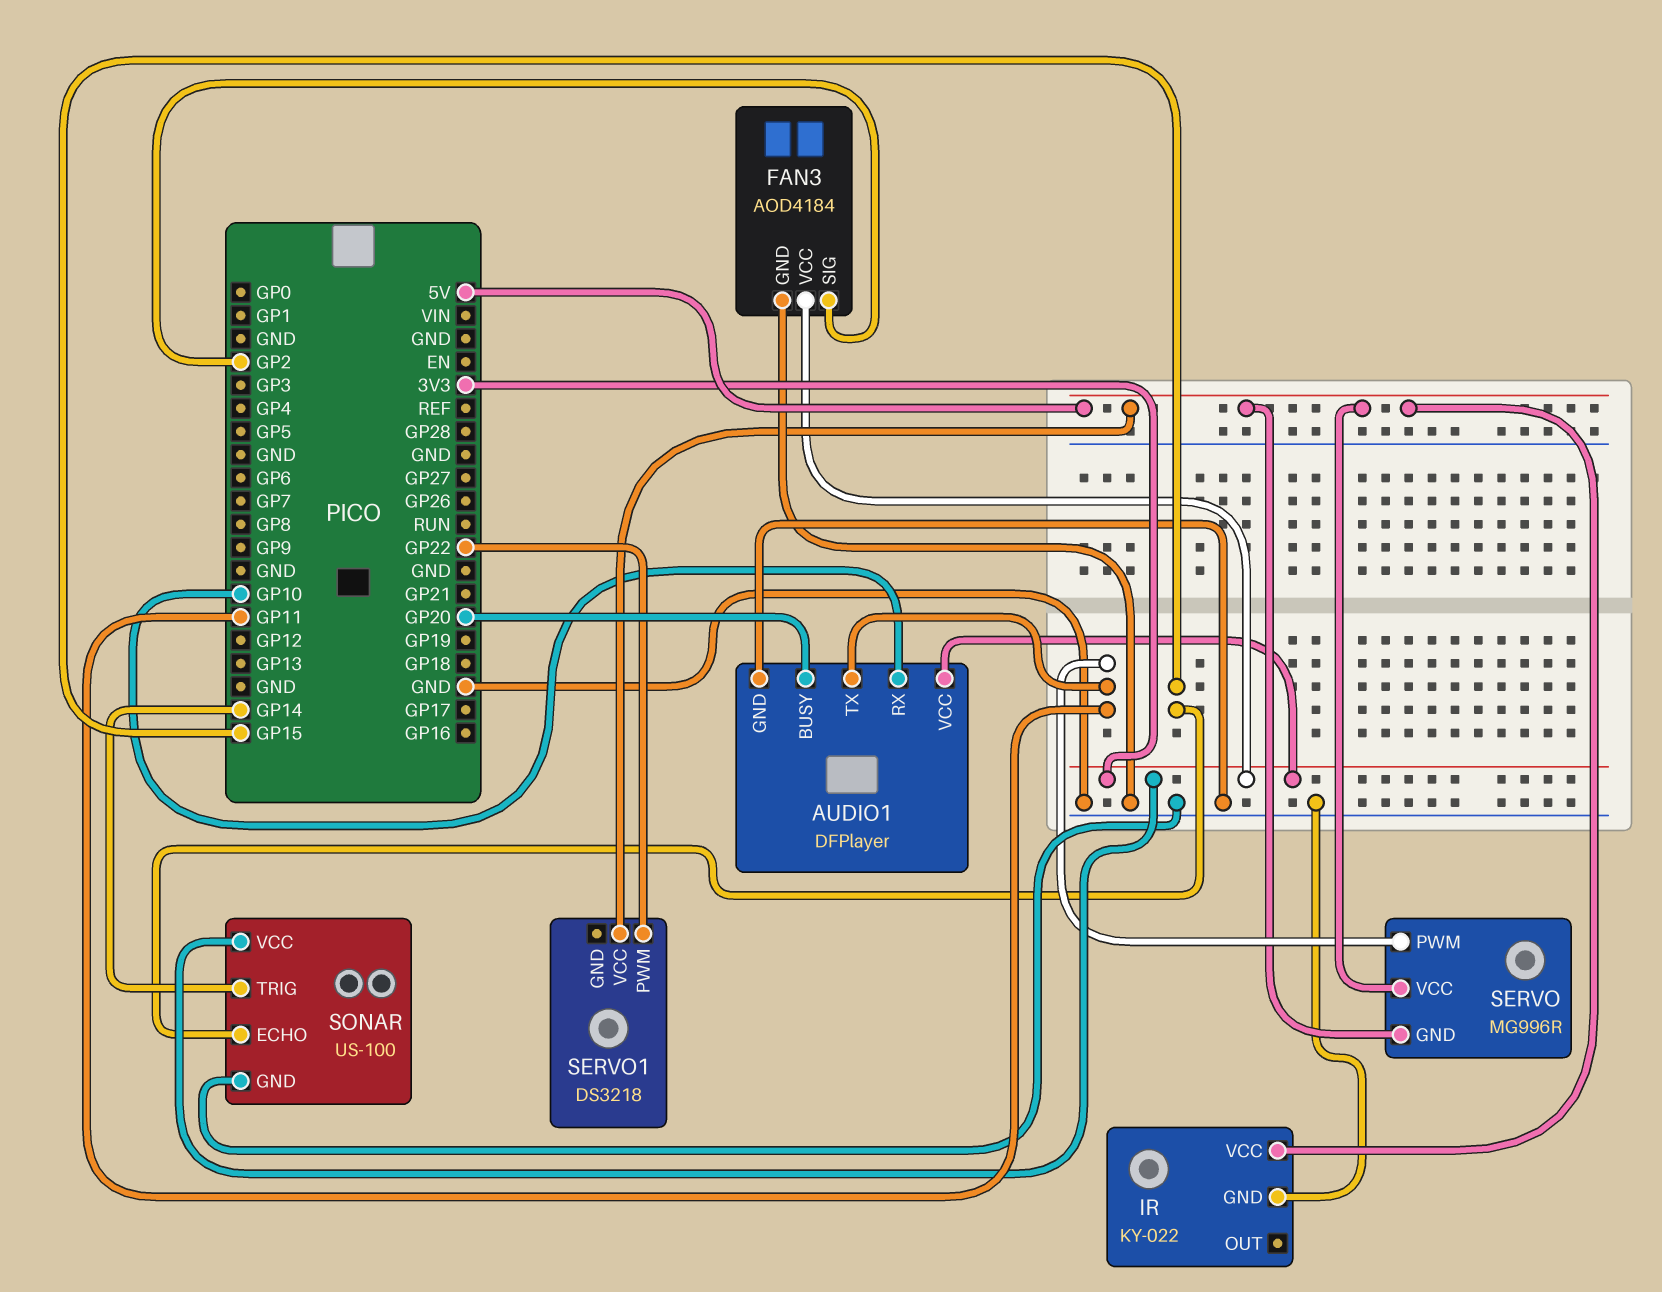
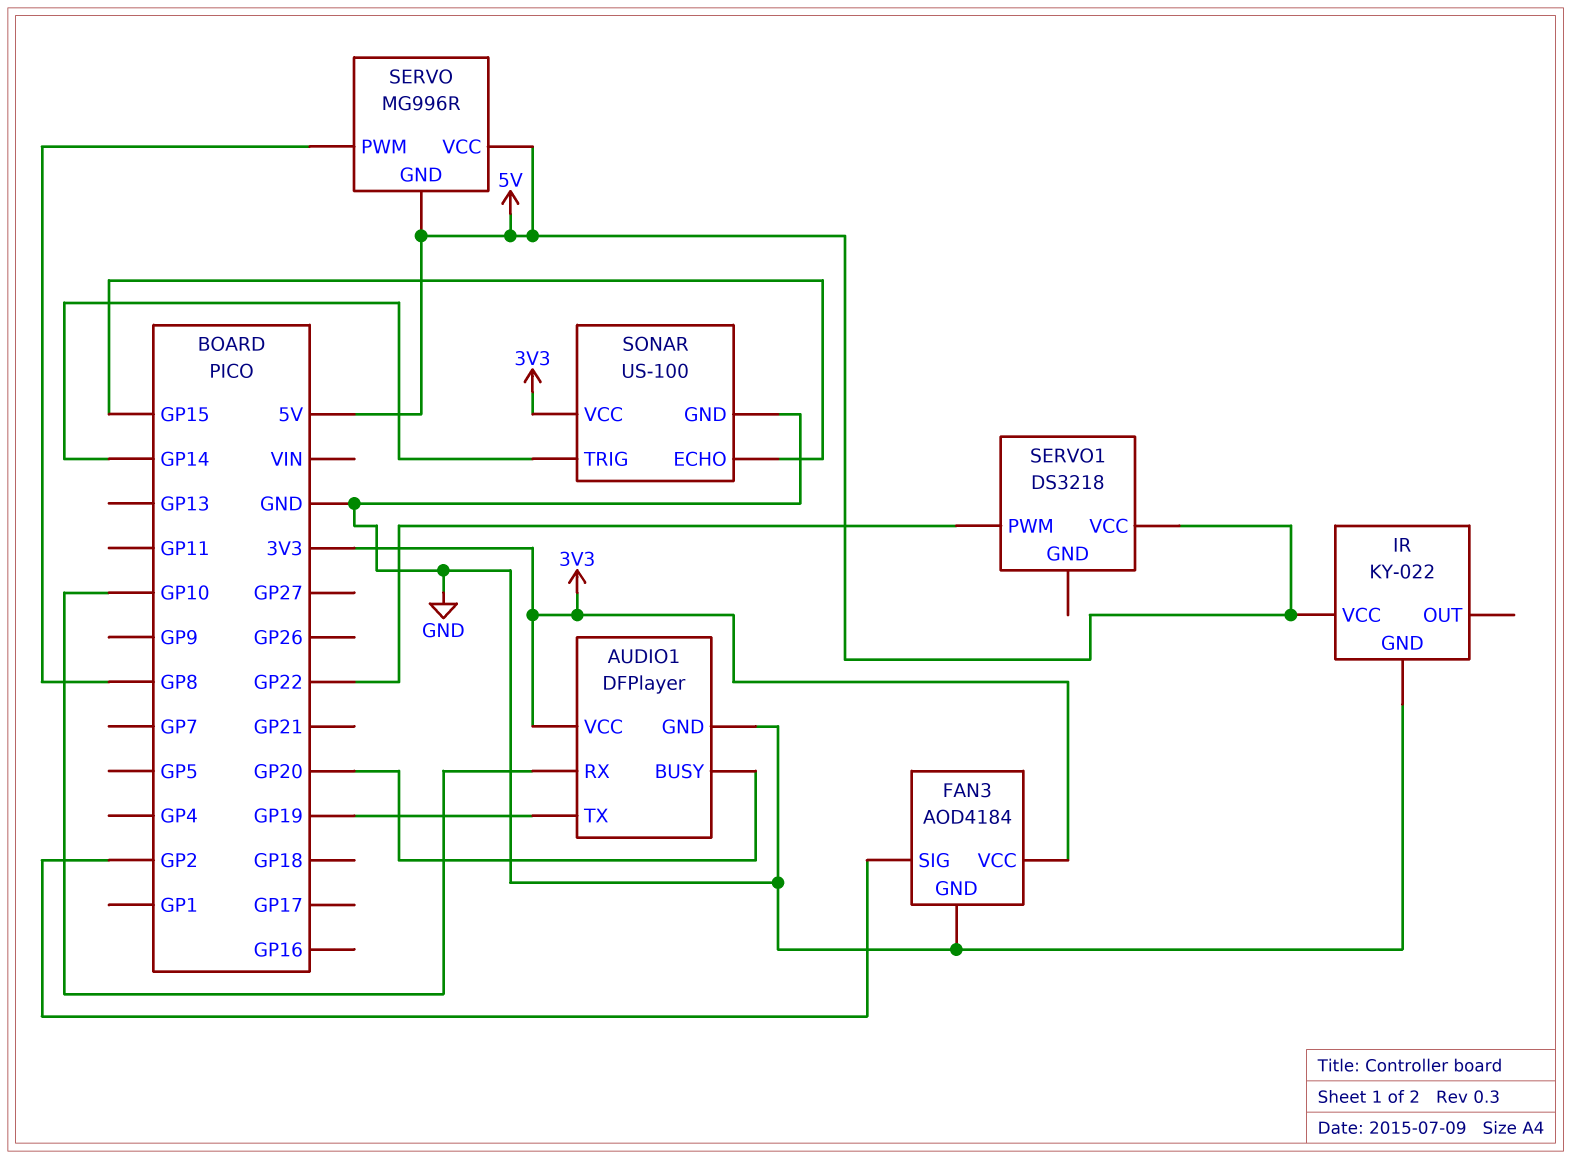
AUDIO1 pin TX: GP11 -> GP19
SERVO pin PWM: GP11 -> GP8

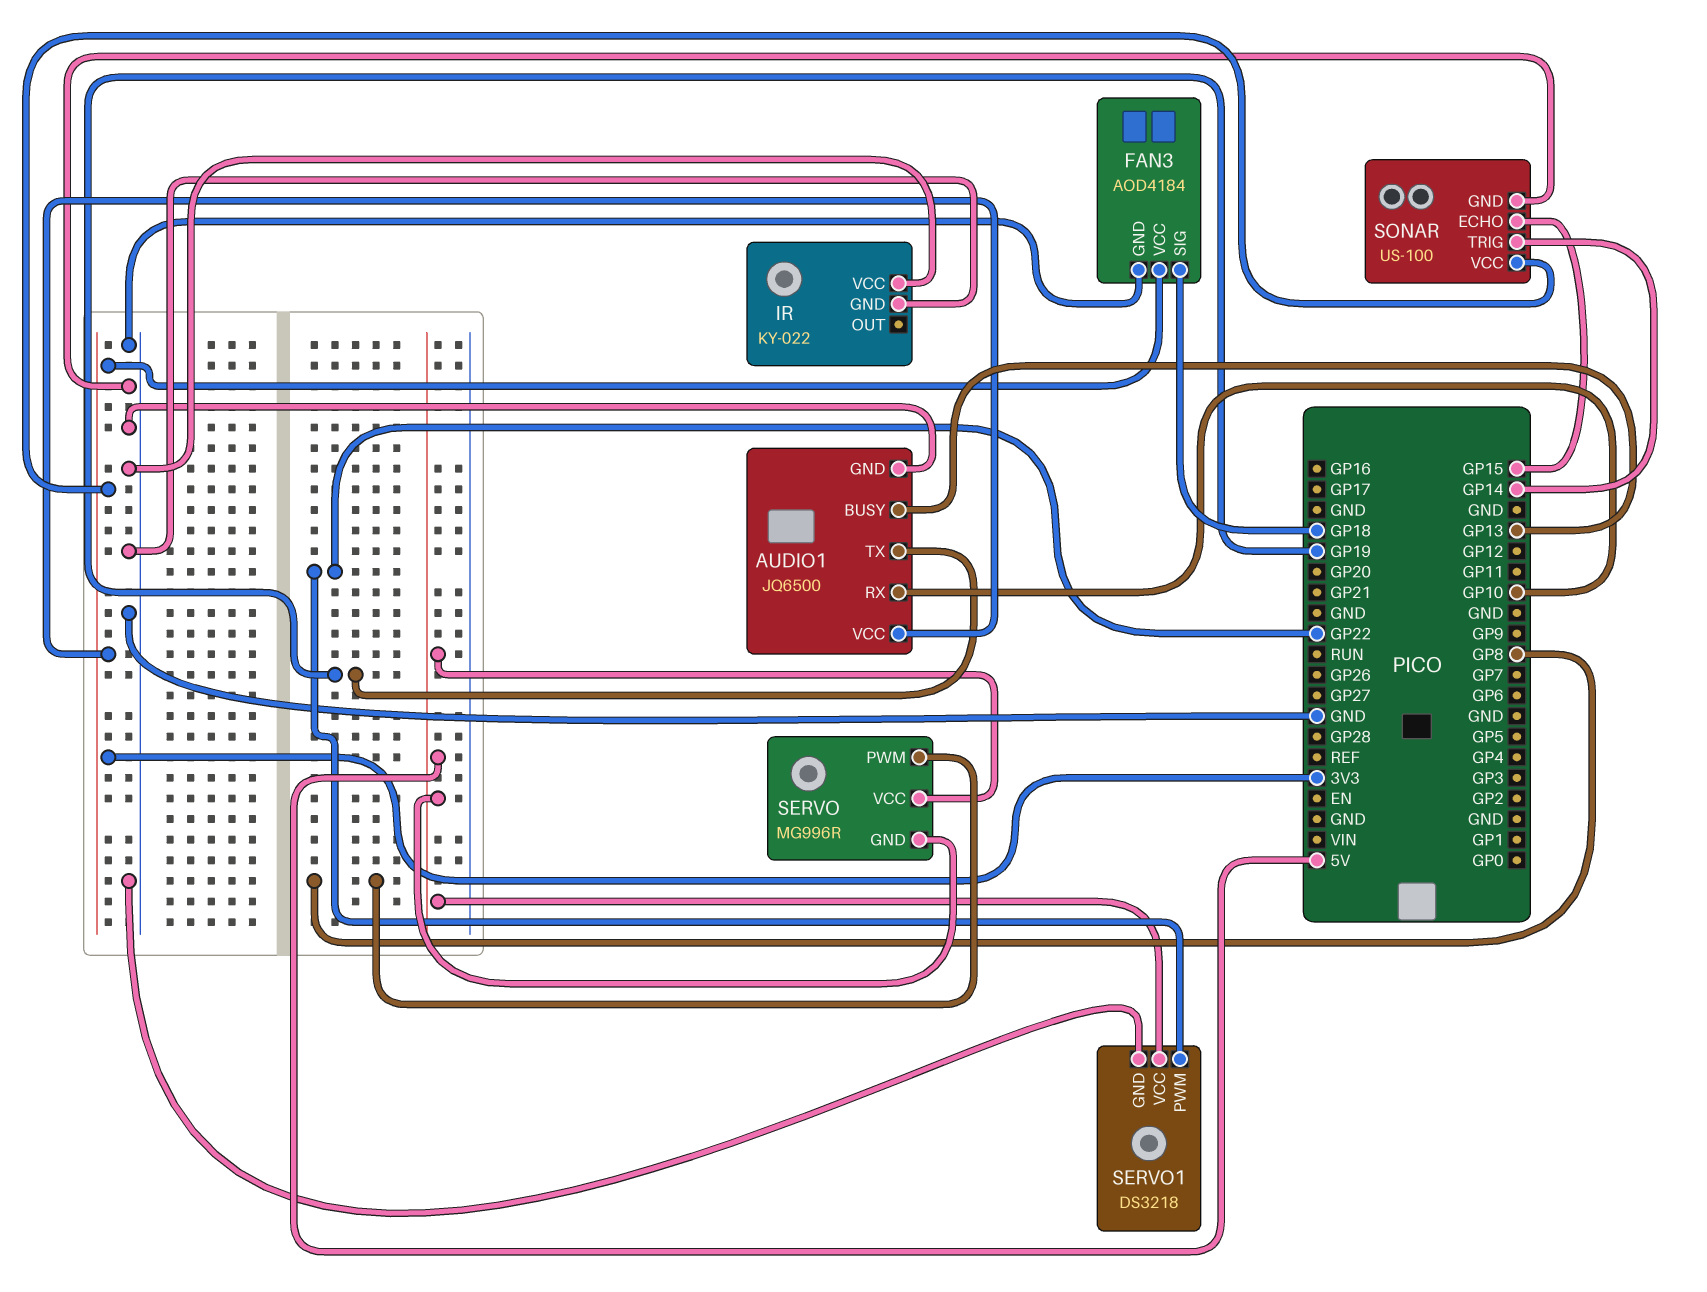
AUDIO1: DFPlayer -> JQ6500
AUDIO1 pin BUSY: GP20 -> GP13
FAN3 pin SIG: GP2 -> GP18
IR pin VCC: 5V -> GND
SERVO1 pin GND: none -> GND

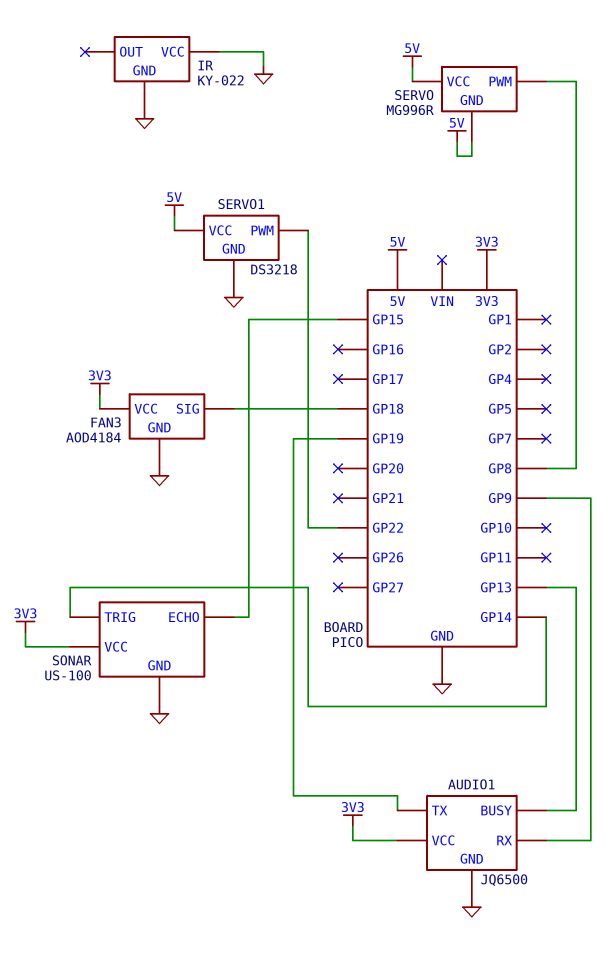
AUDIO1 pin RX: GP10 -> GP9

